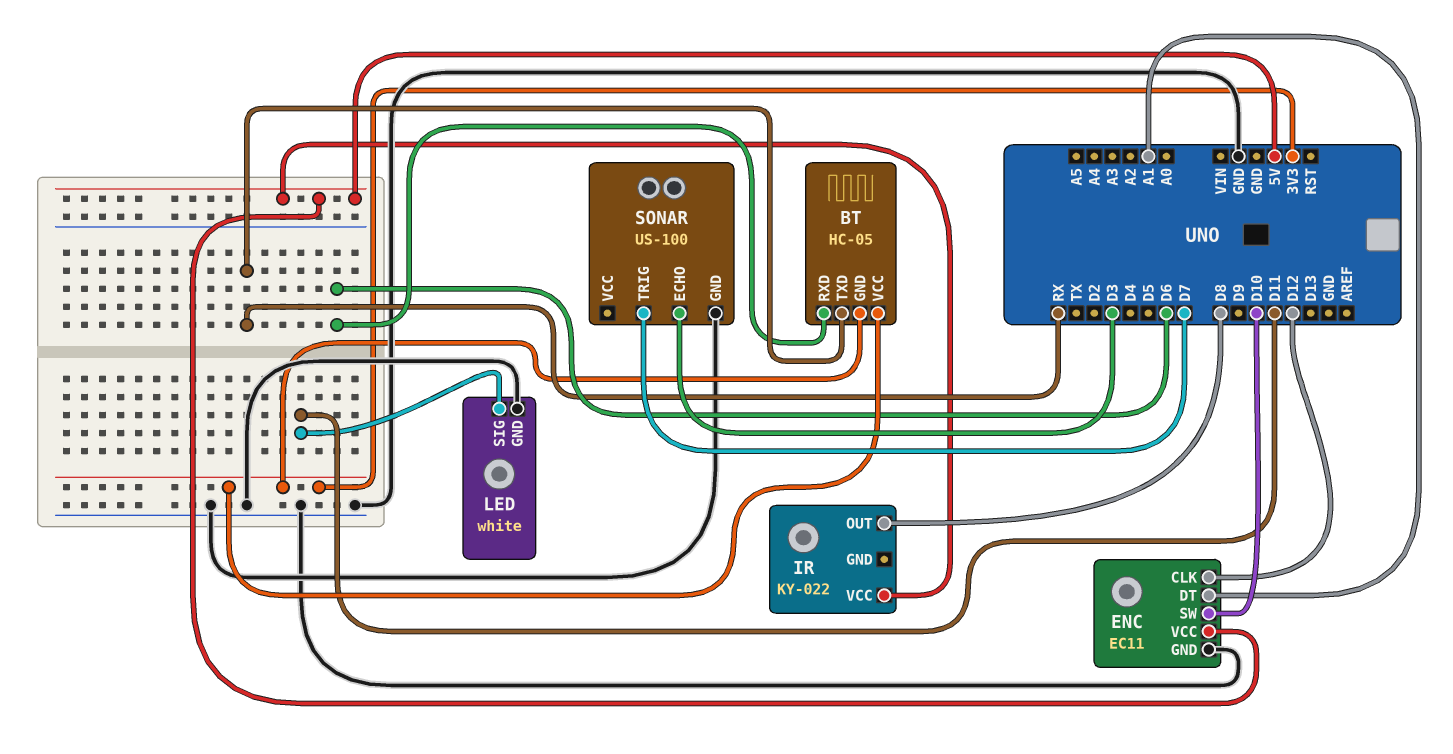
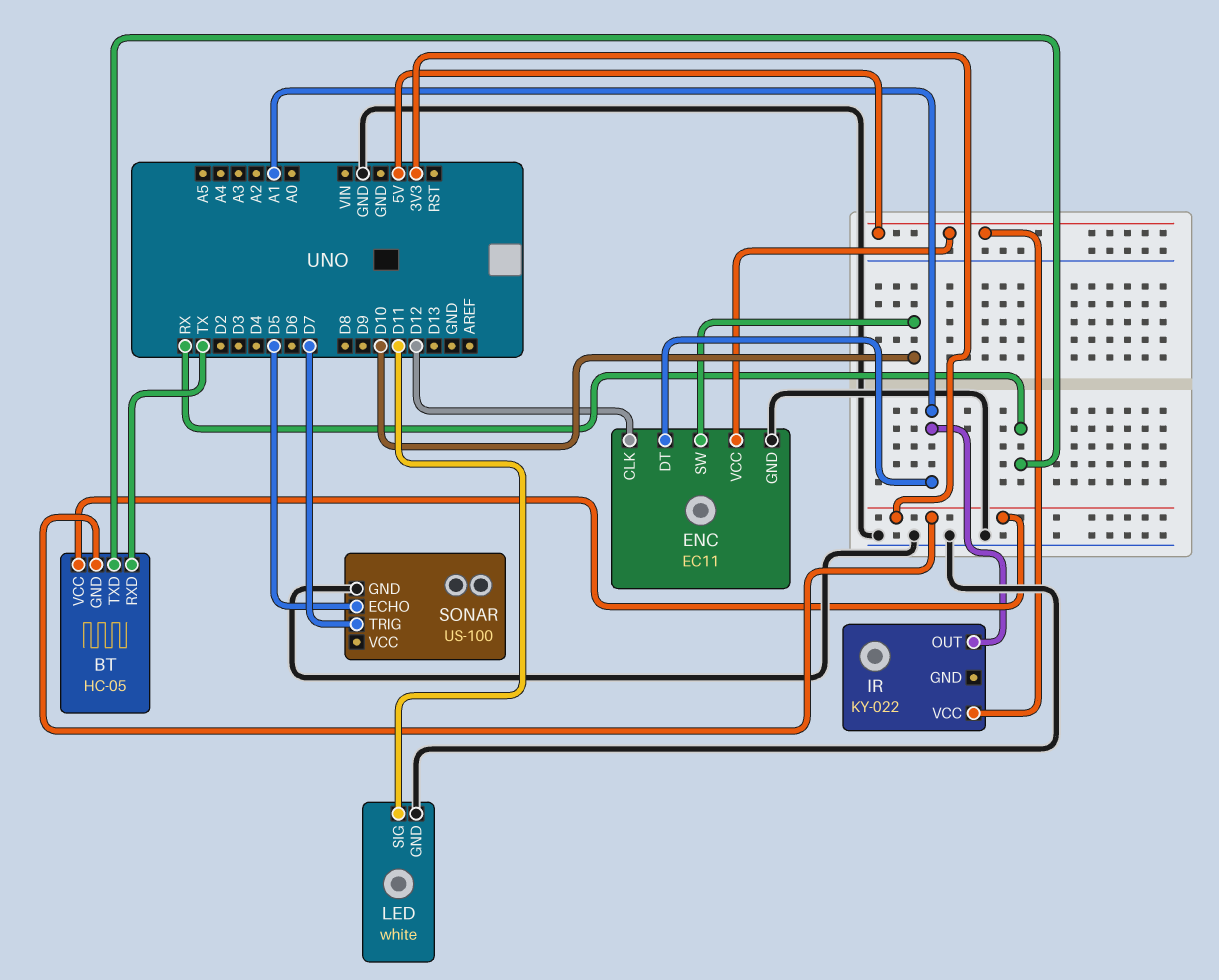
BT pin RXD: D6 -> TX
IR pin OUT: D8 -> A1
SONAR pin ECHO: D3 -> D5

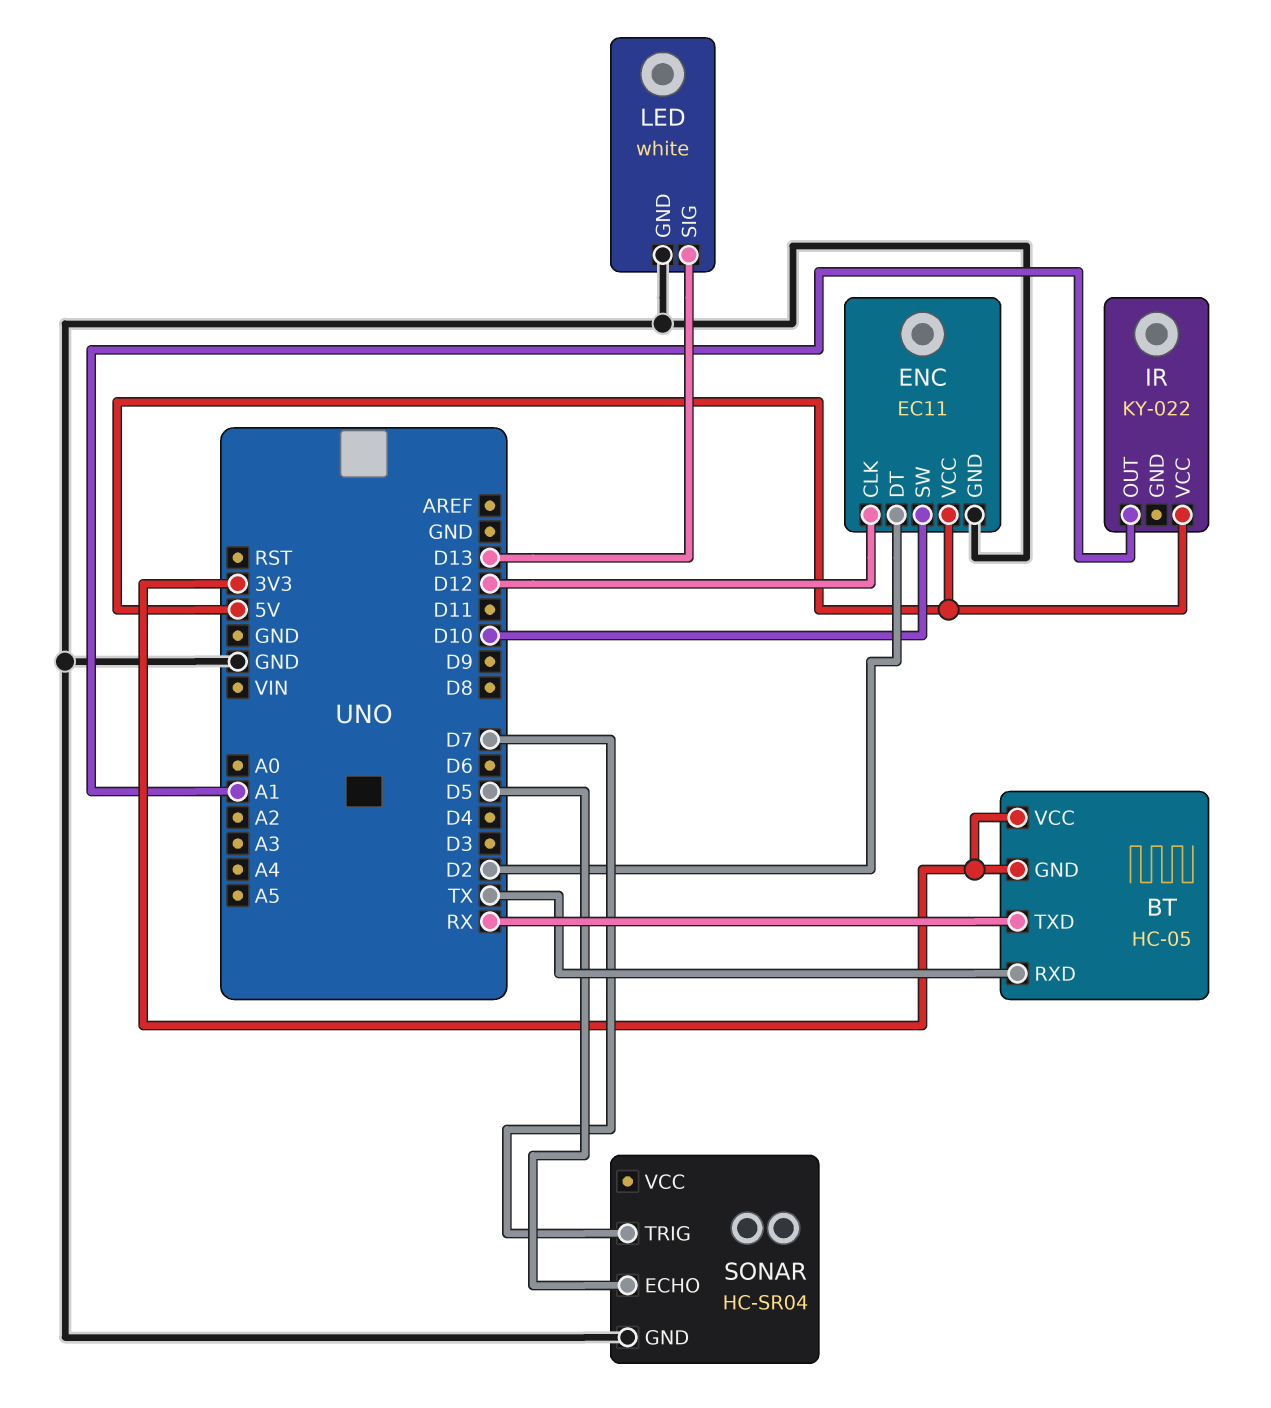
ENC pin DT: A1 -> D2
LED pin SIG: D11 -> D13
SONAR: US-100 -> HC-SR04

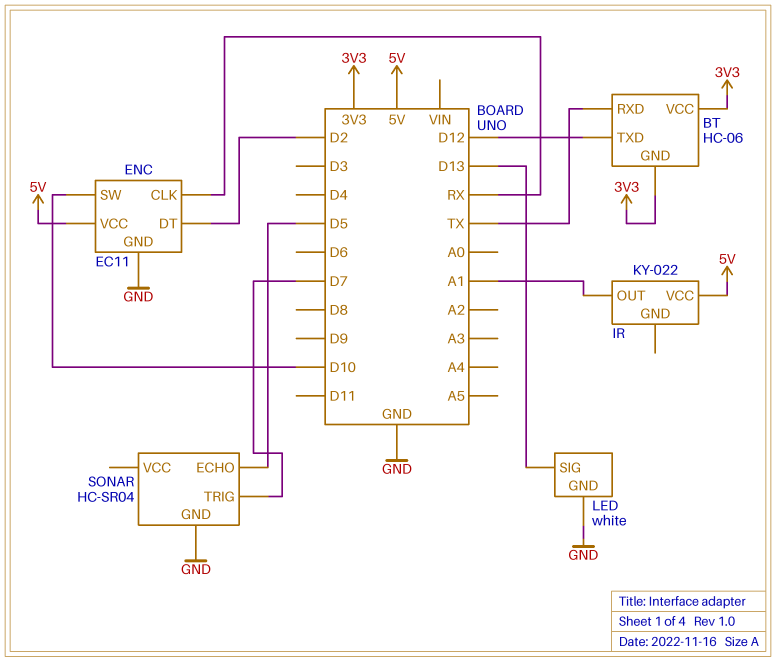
BT: HC-05 -> HC-06
BT pin TXD: RX -> D12
ENC pin CLK: D12 -> RX

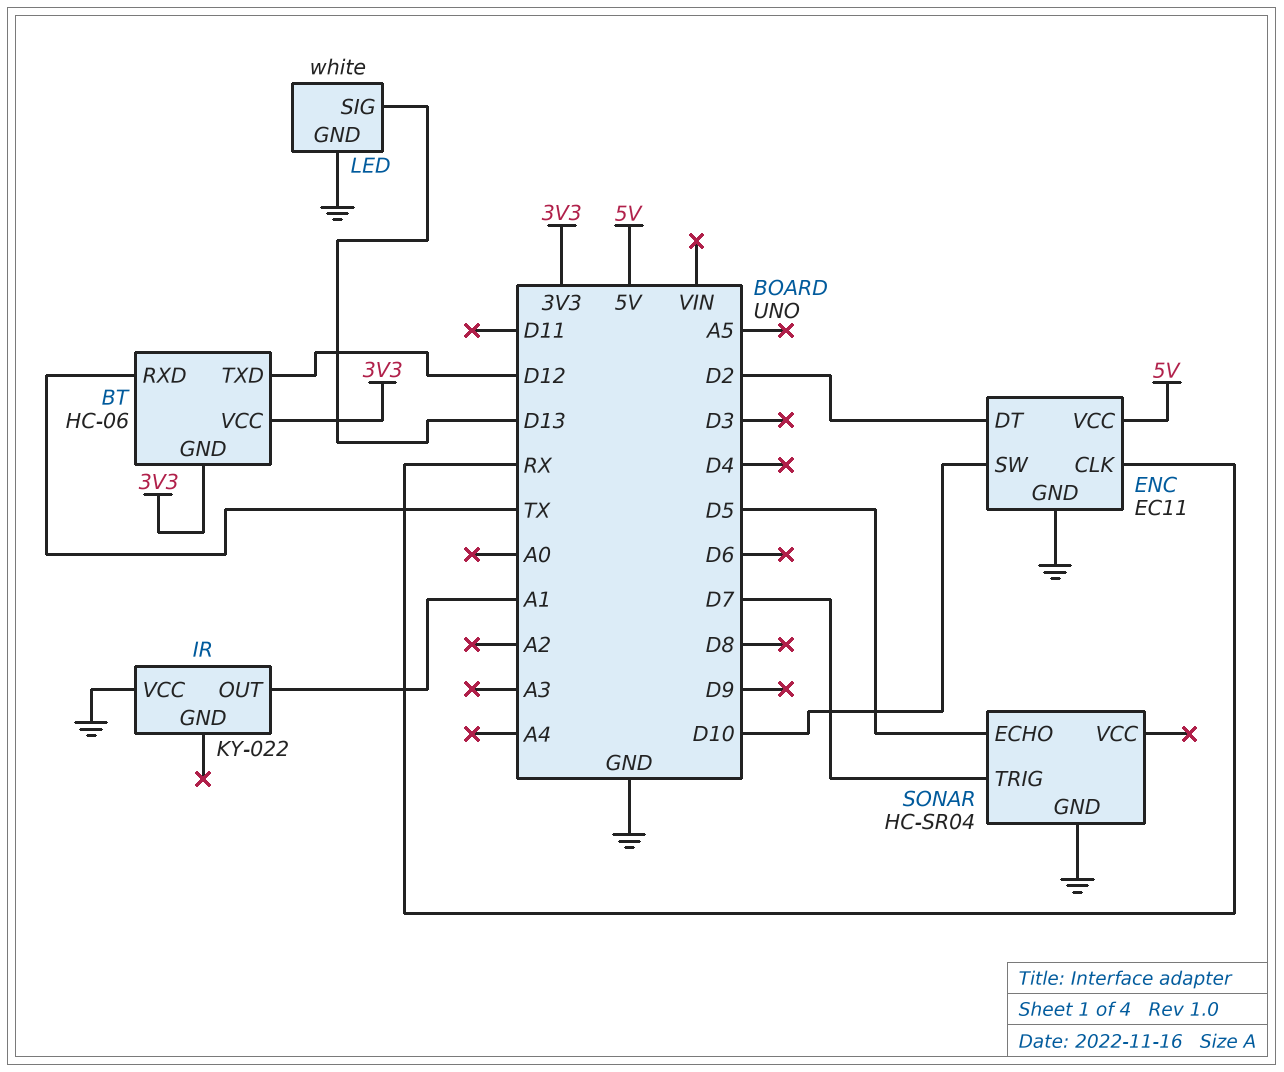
IR pin VCC: 5V -> GND

